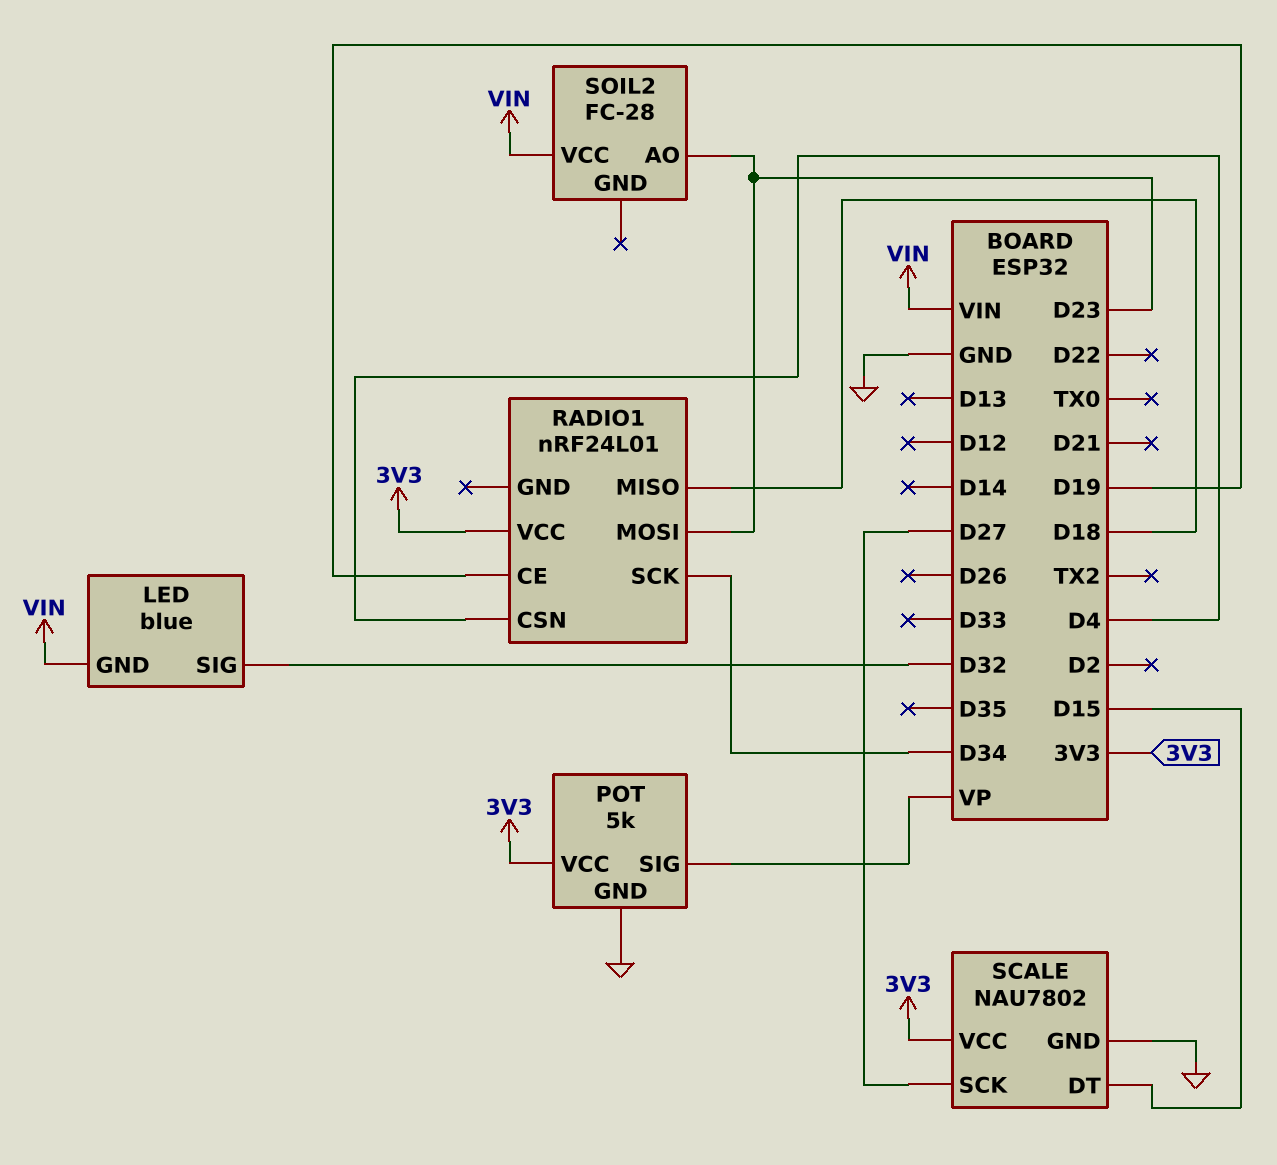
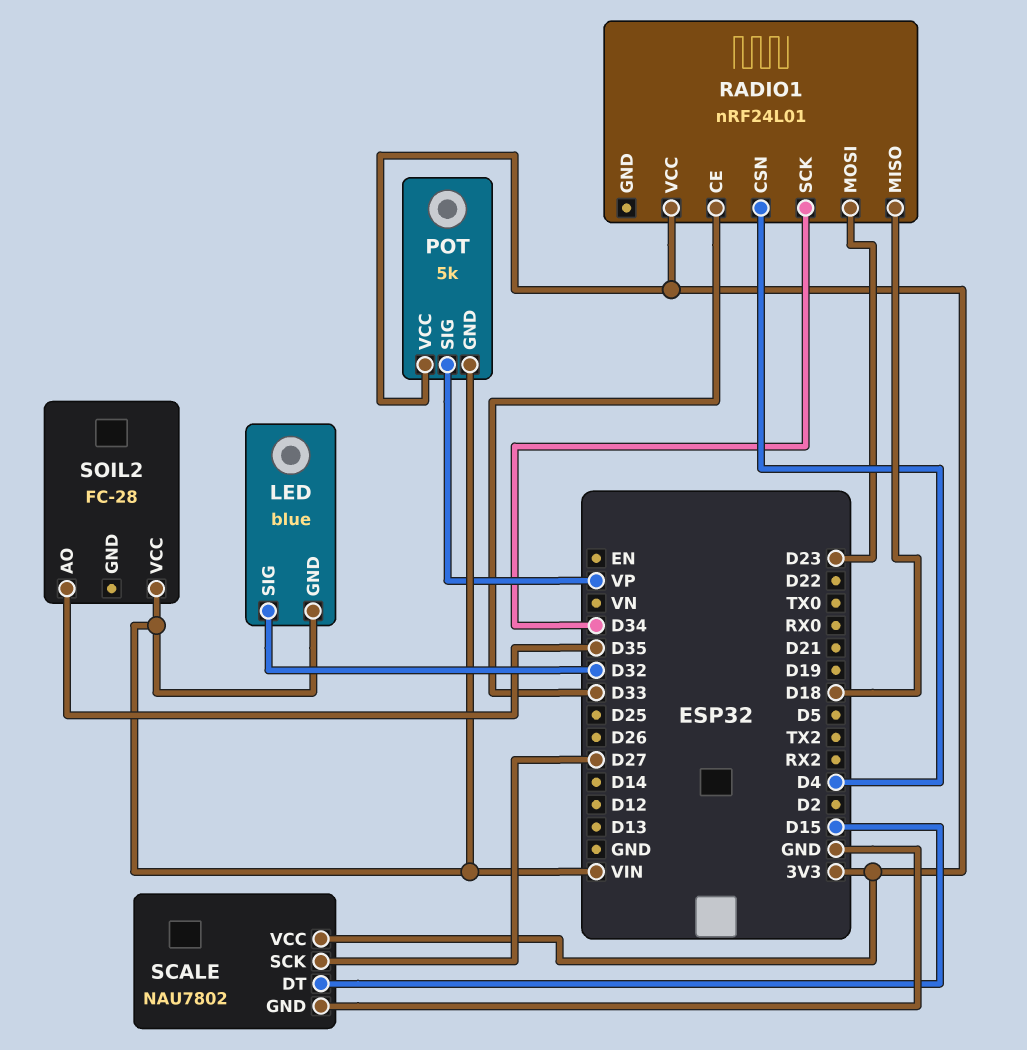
POT pin GND: GND -> VIN
RADIO1 pin CE: D19 -> D33
SOIL2 pin AO: D23 -> D35

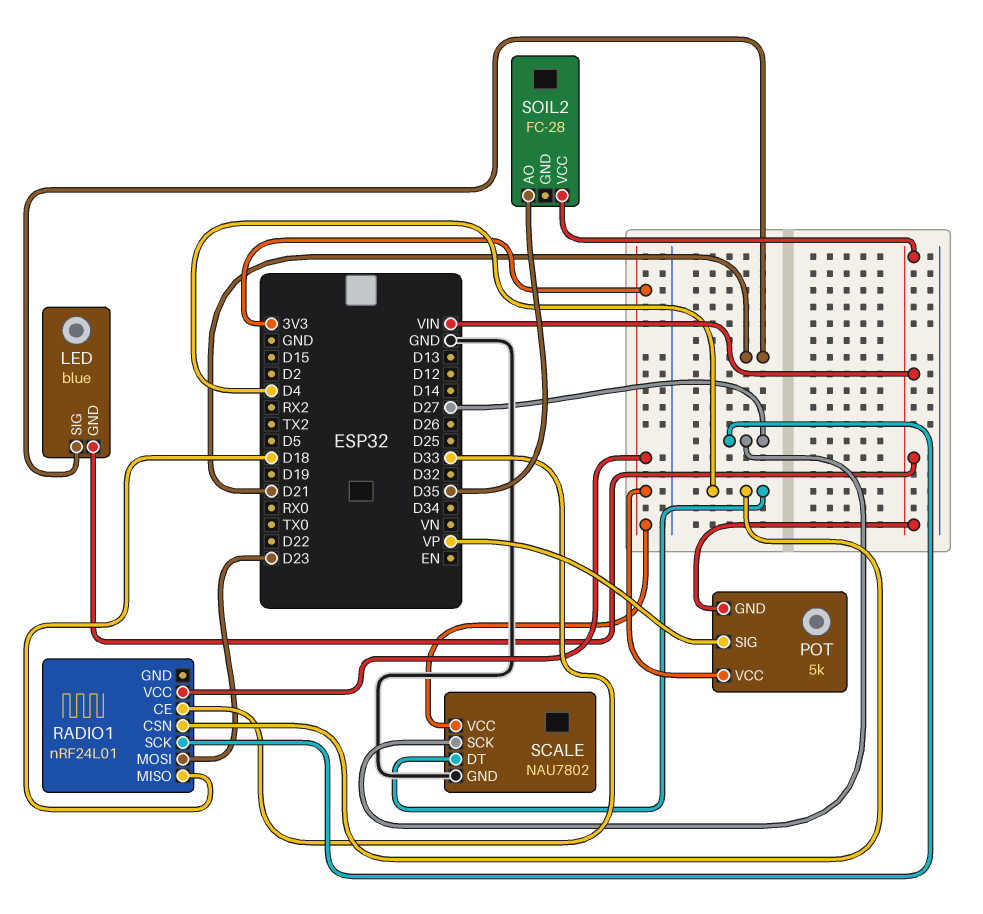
LED pin SIG: D32 -> D21
RADIO1 pin SCK: D34 -> D27
SCALE pin DT: D15 -> D4

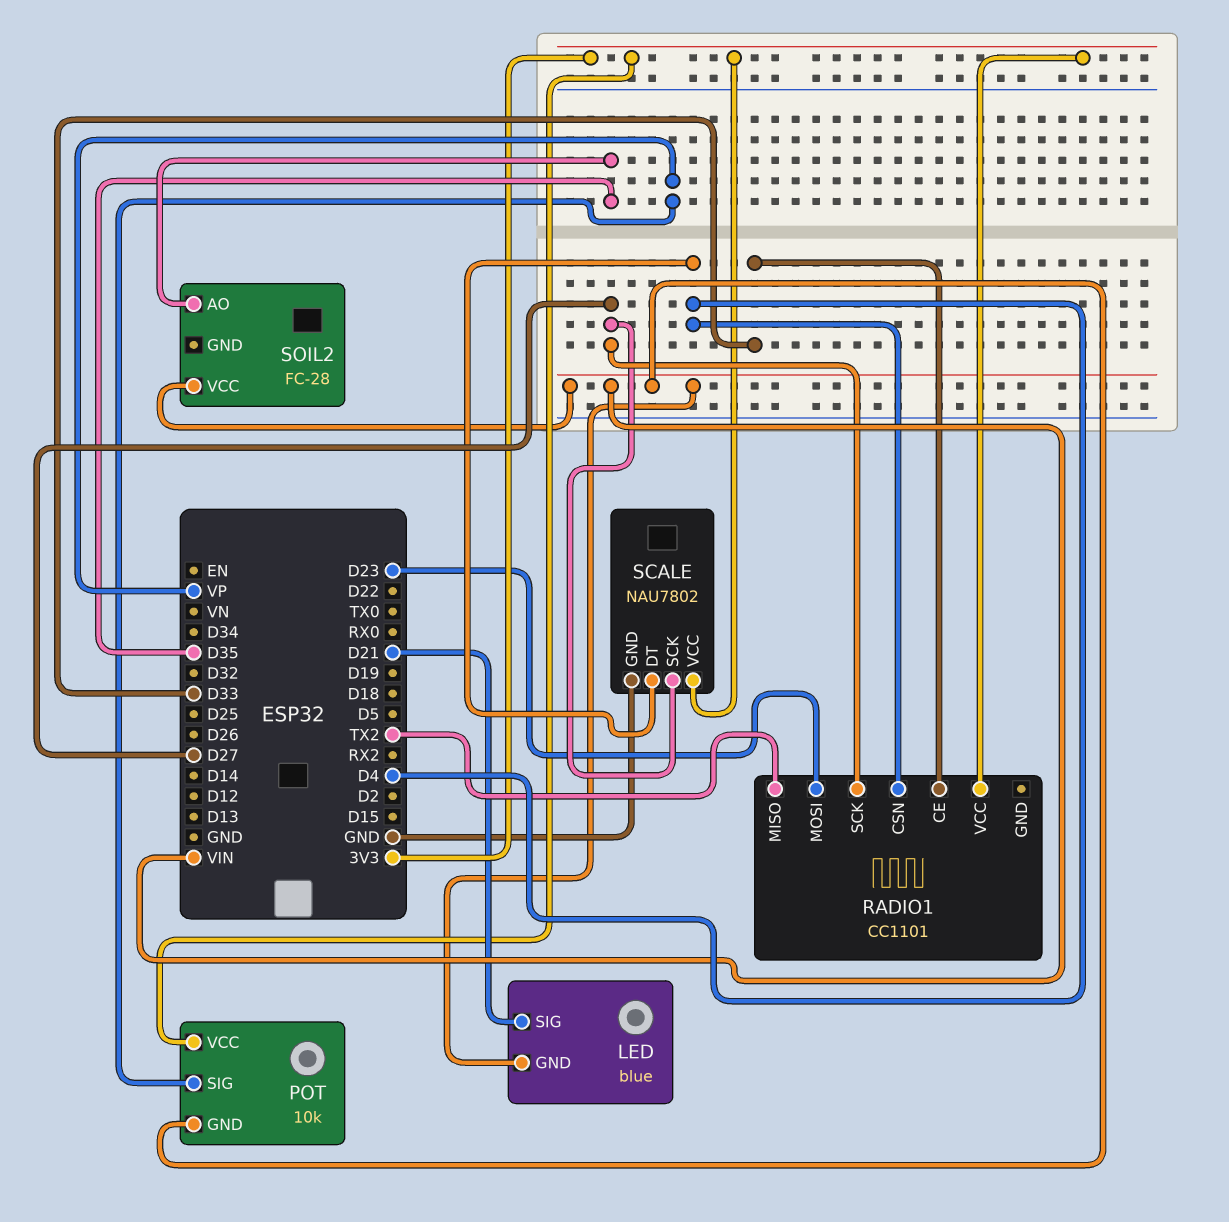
POT: 5k -> 10k
RADIO1: nRF24L01 -> CC1101
RADIO1 pin MISO: D18 -> TX2

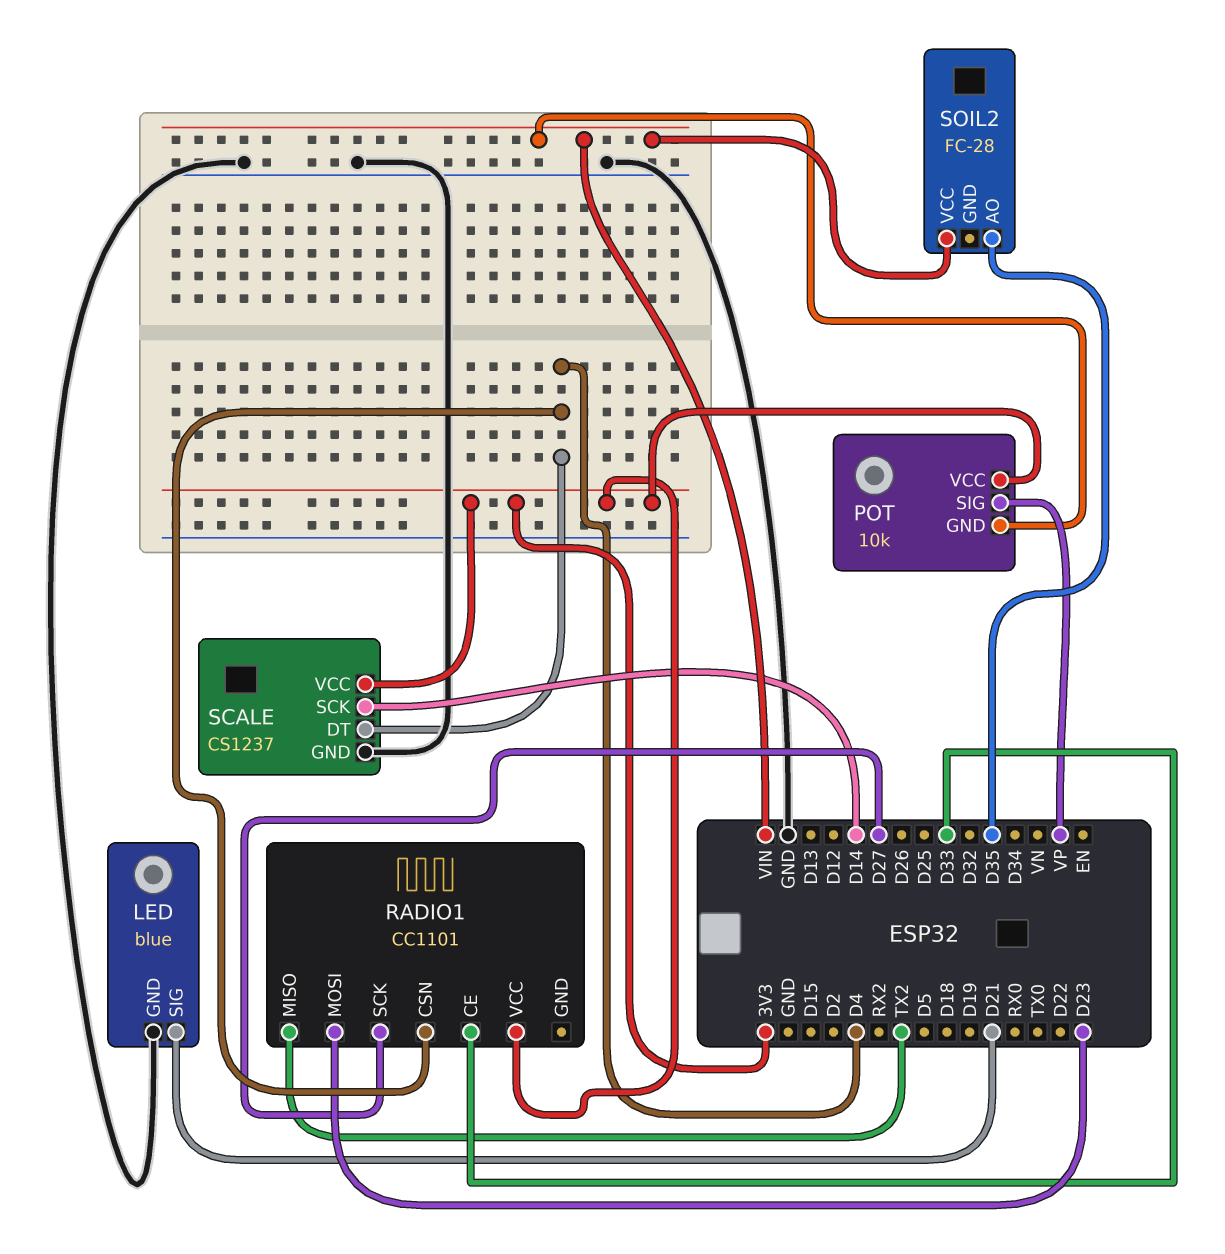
LED pin GND: VIN -> GND
SCALE: NAU7802 -> CS1237
SCALE pin SCK: D27 -> D14

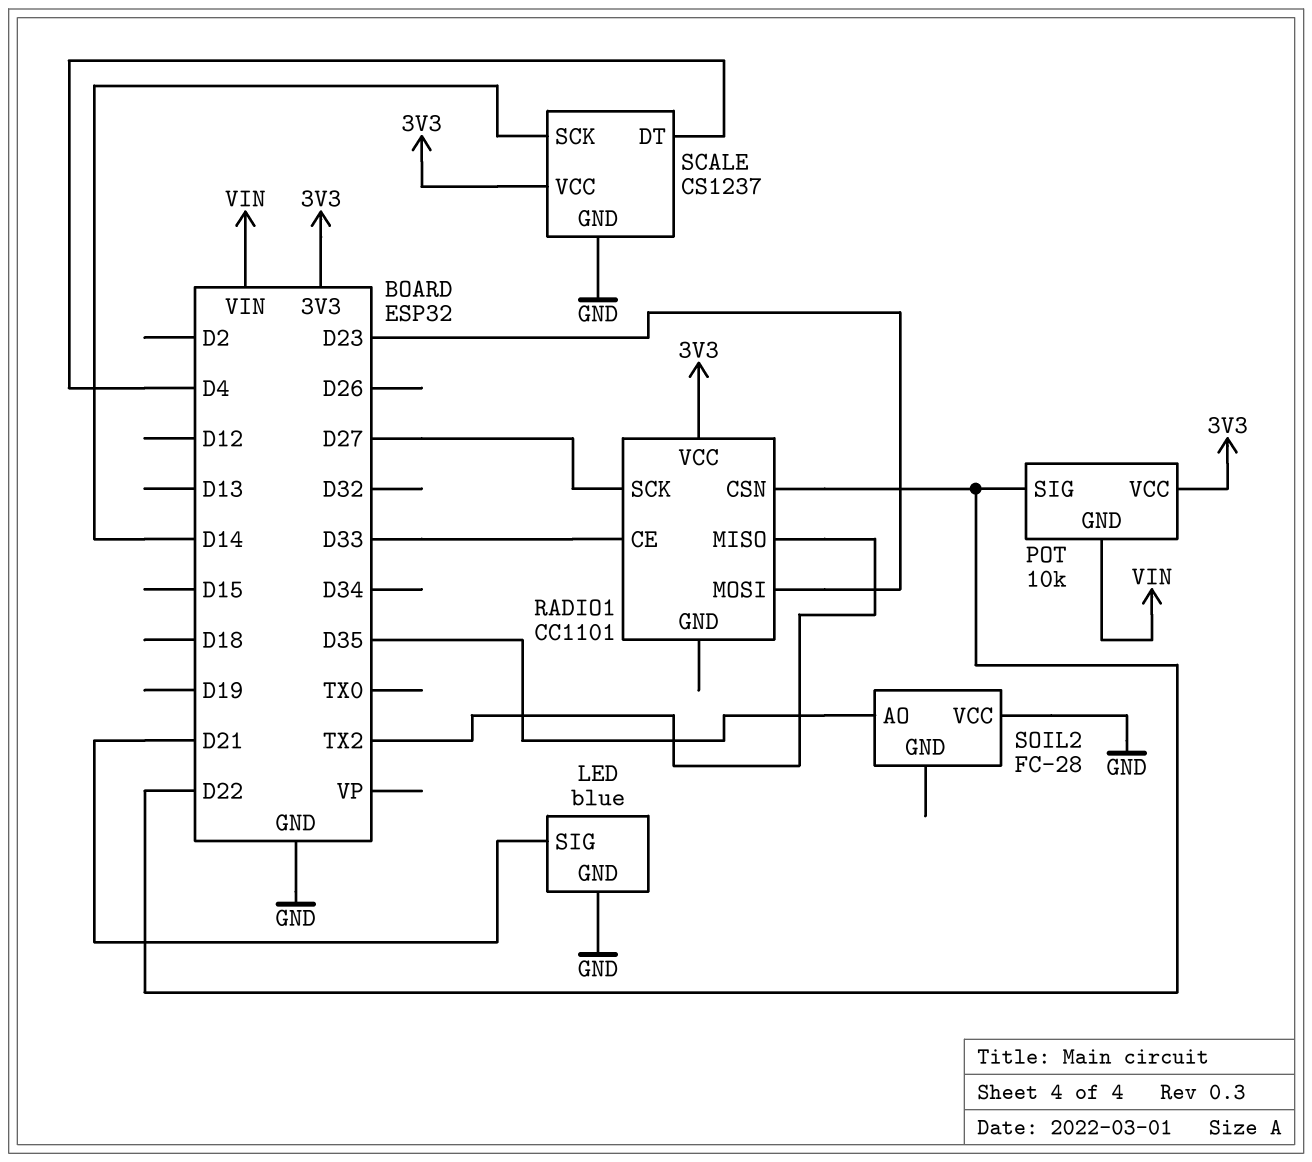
POT pin SIG: VP -> D22
RADIO1 pin CSN: D4 -> D22
SOIL2 pin VCC: VIN -> GND

